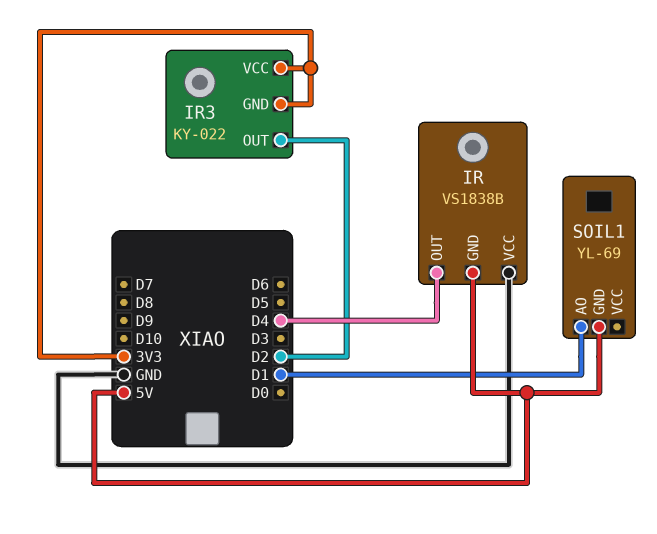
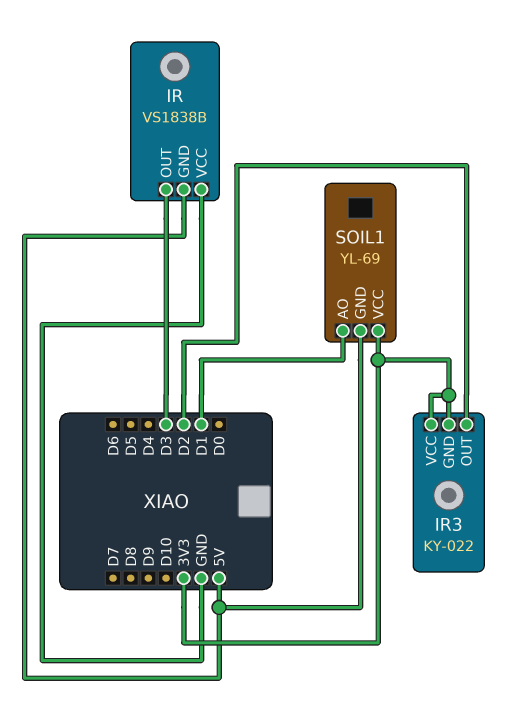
IR pin OUT: D4 -> D3
SOIL1 pin VCC: none -> 3V3

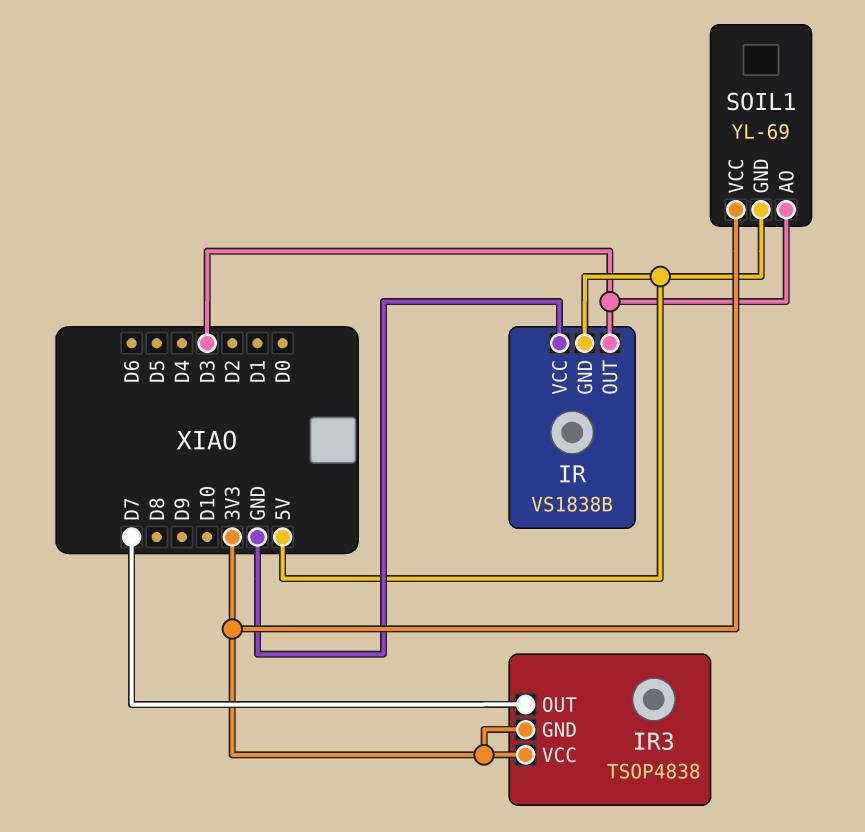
IR3: KY-022 -> TSOP4838
IR3 pin OUT: D2 -> D7
SOIL1 pin AO: D1 -> D3

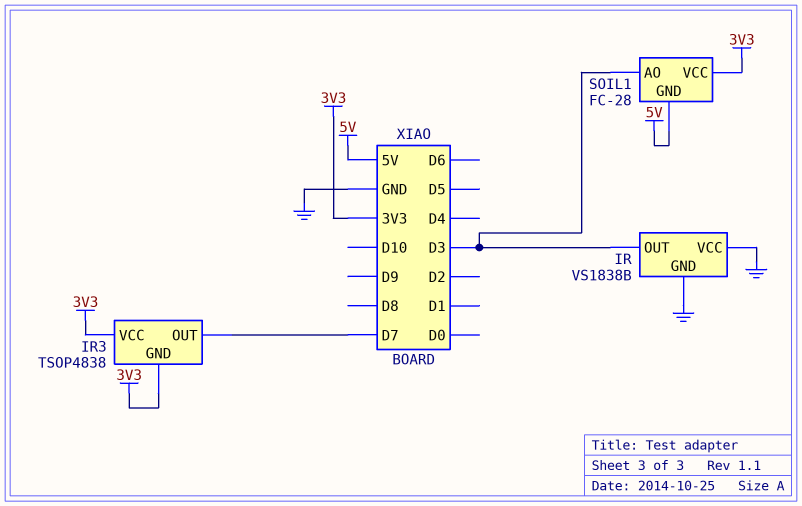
IR pin GND: 5V -> GND
SOIL1: YL-69 -> FC-28

